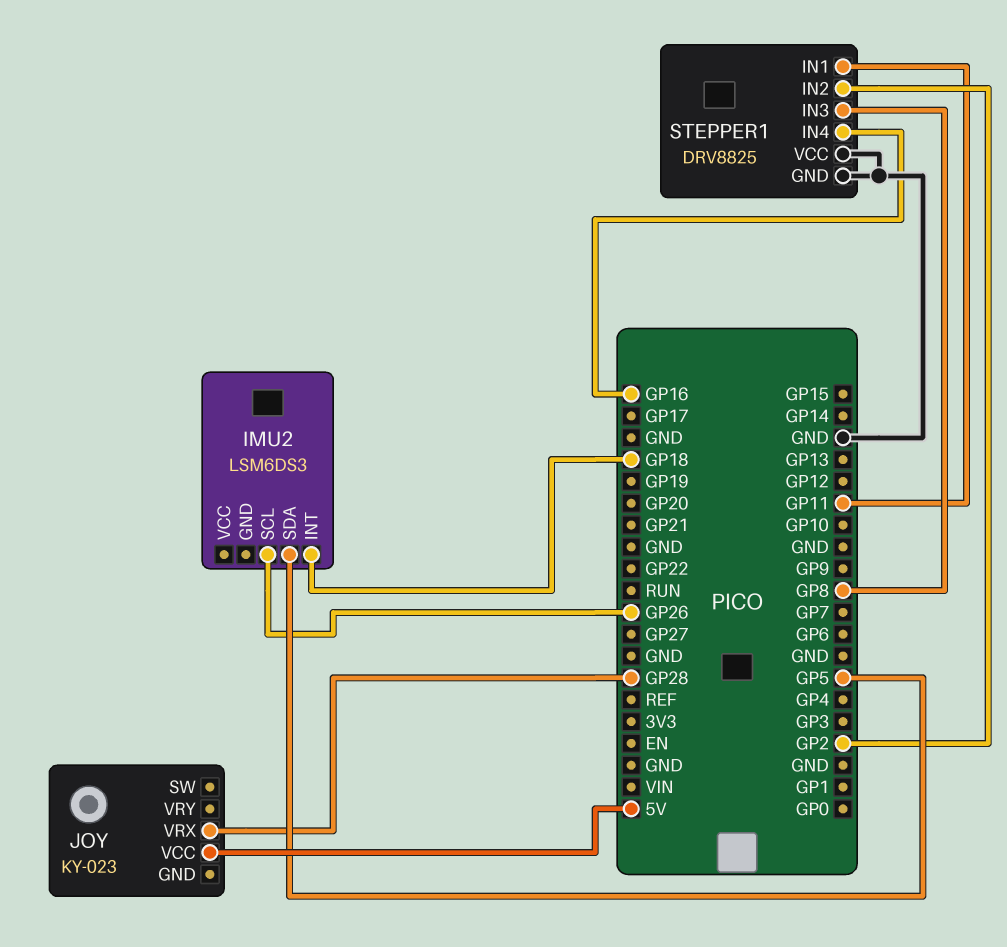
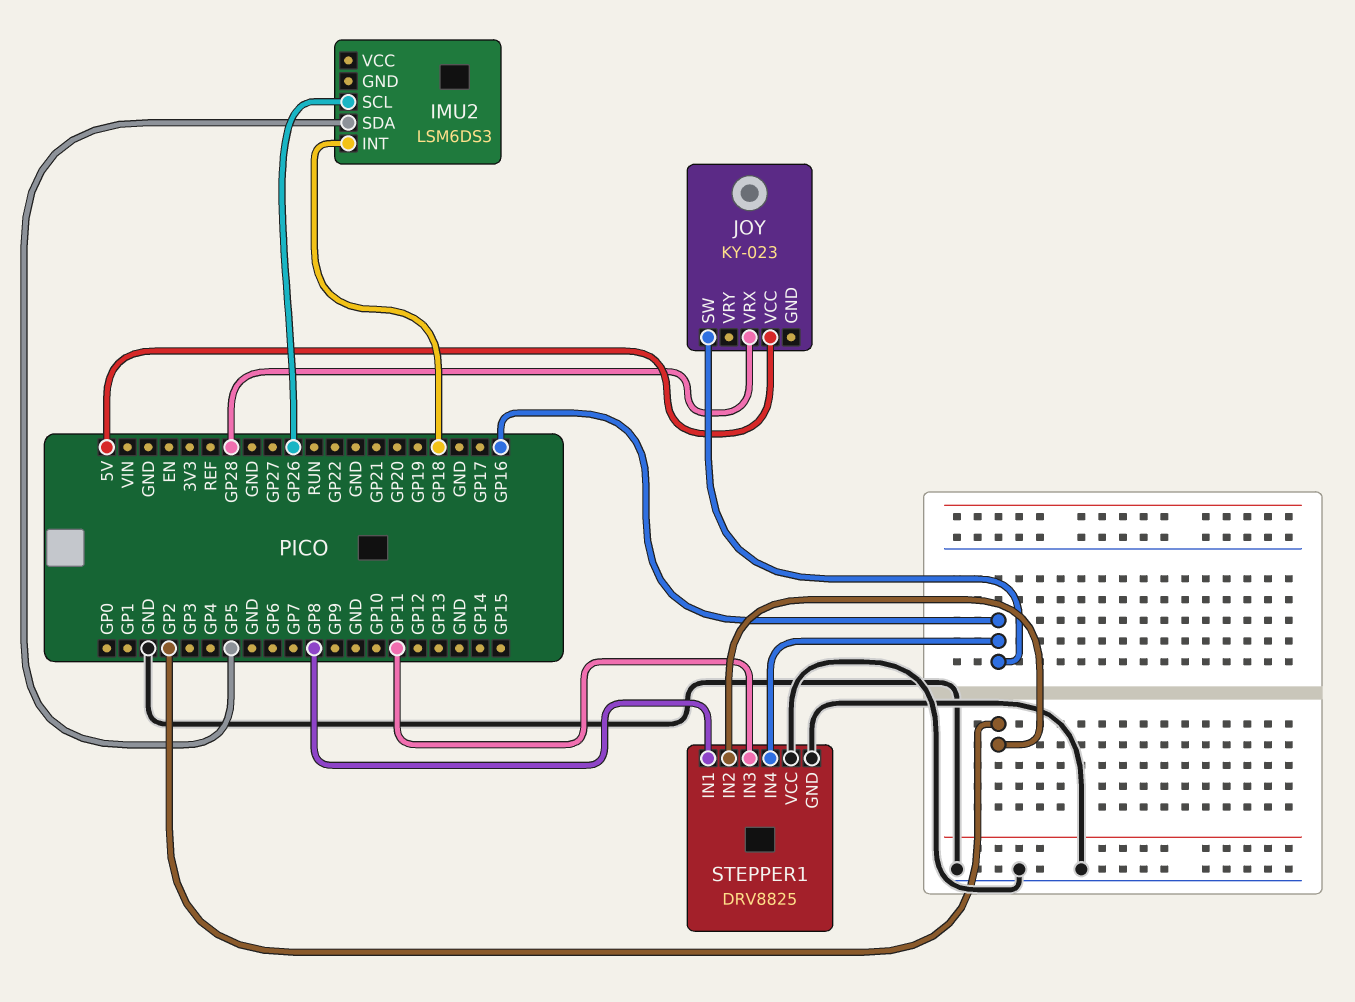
JOY pin SW: none -> GP16
STEPPER1 pin IN1: GP11 -> GP8
STEPPER1 pin IN3: GP8 -> GP11

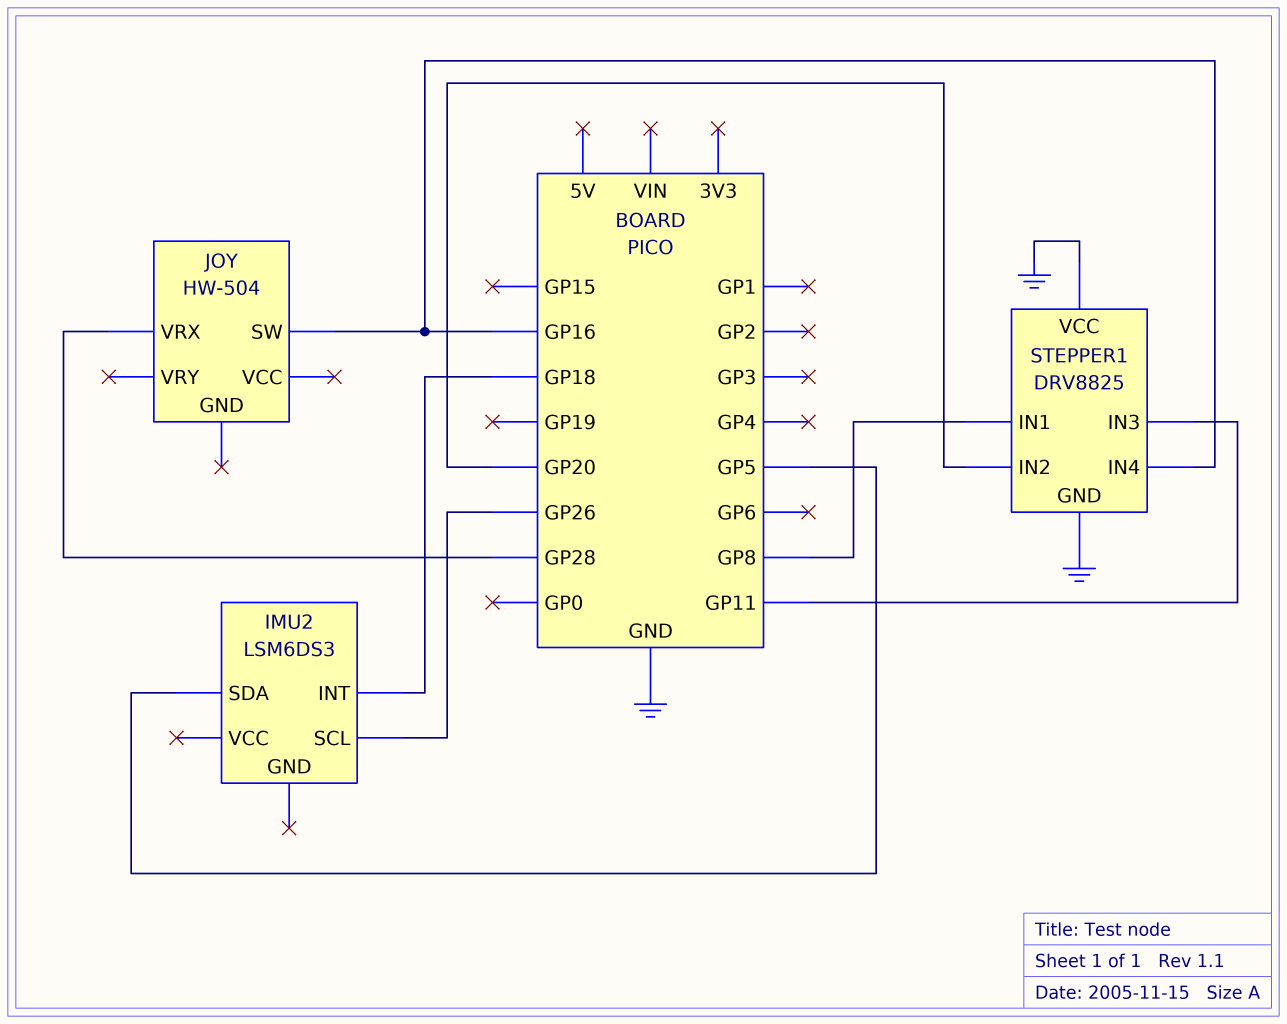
JOY: KY-023 -> HW-504
JOY pin VCC: 5V -> none
STEPPER1 pin IN2: GP2 -> GP20

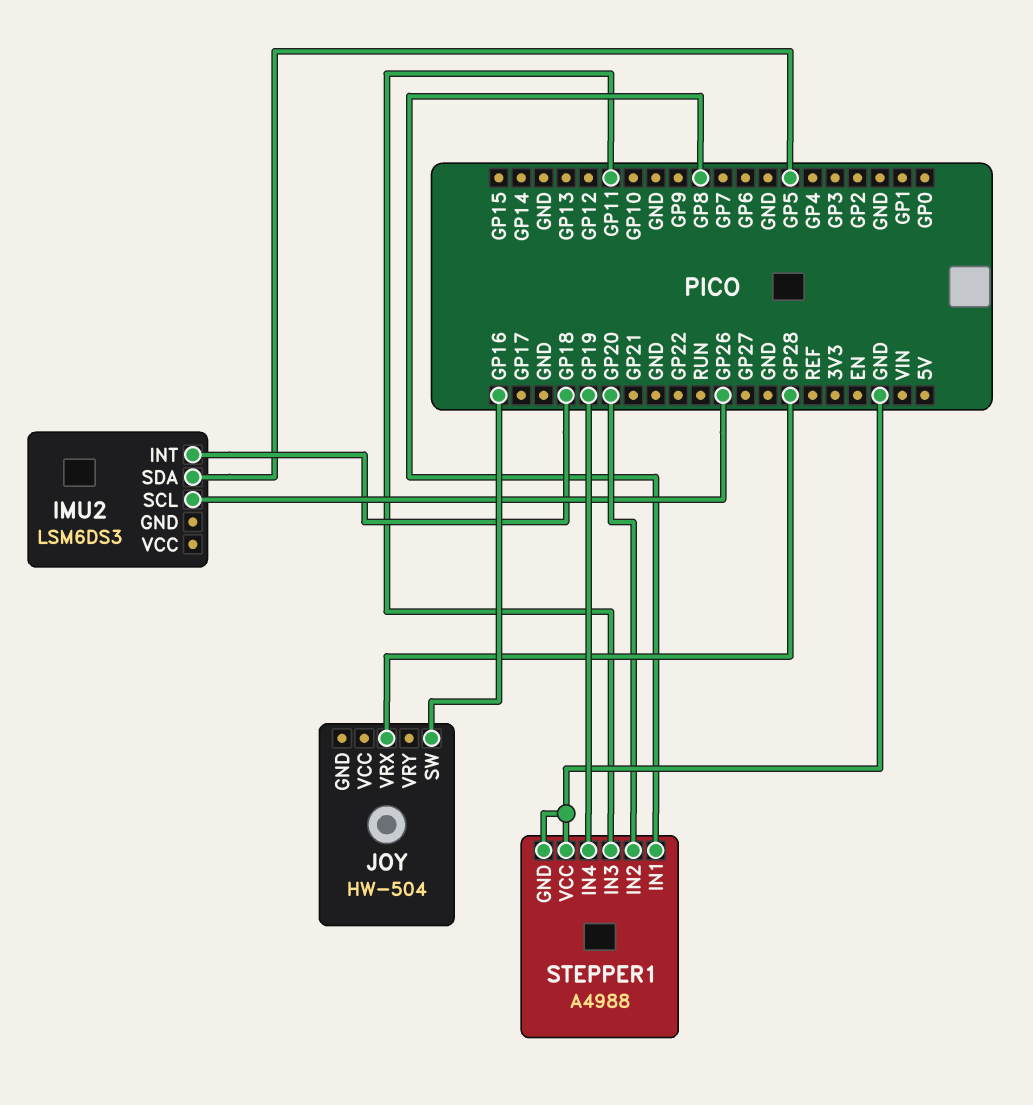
STEPPER1: DRV8825 -> A4988
STEPPER1 pin IN4: GP16 -> GP19

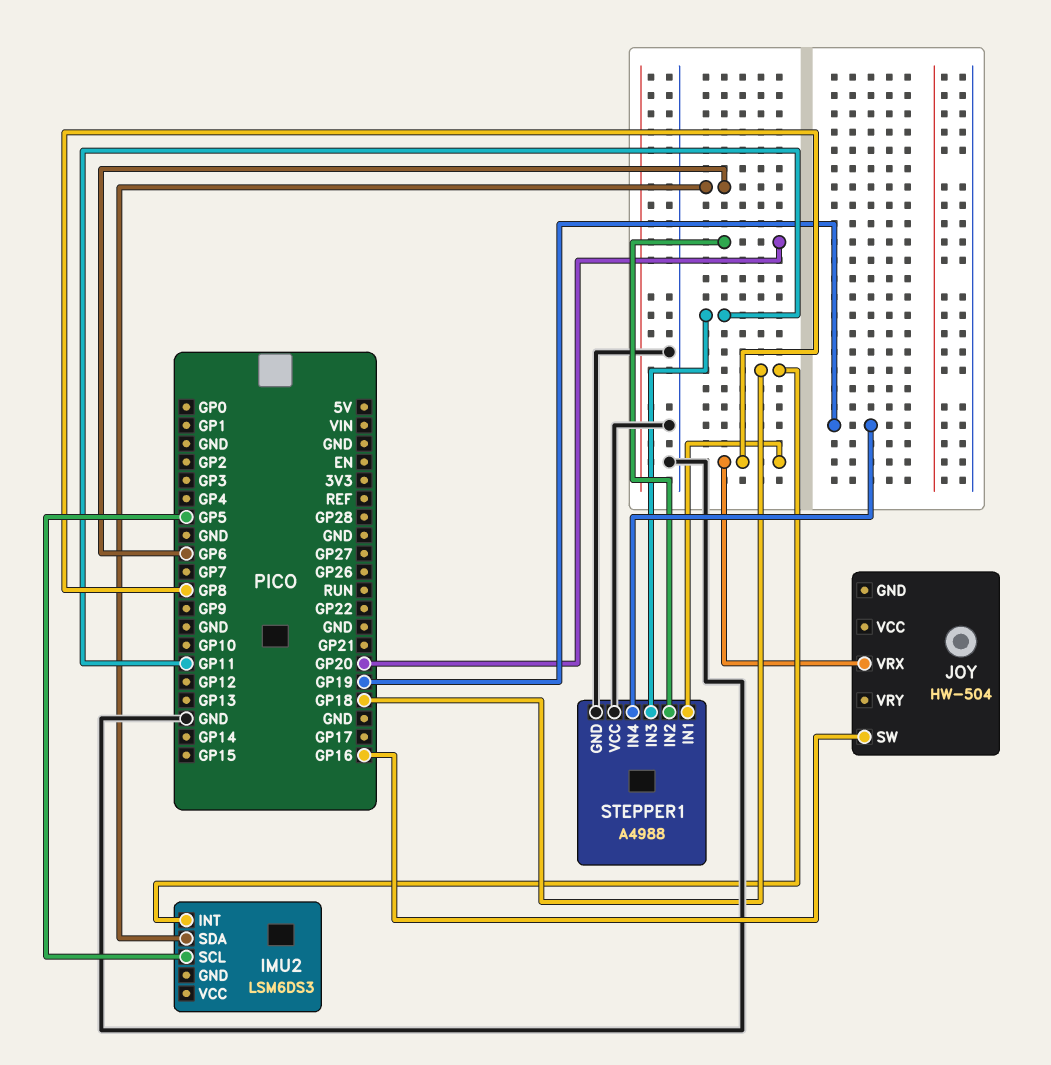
IMU2 pin SCL: GP26 -> GP5
IMU2 pin SDA: GP5 -> GP6
JOY pin VRX: GP28 -> GP8

